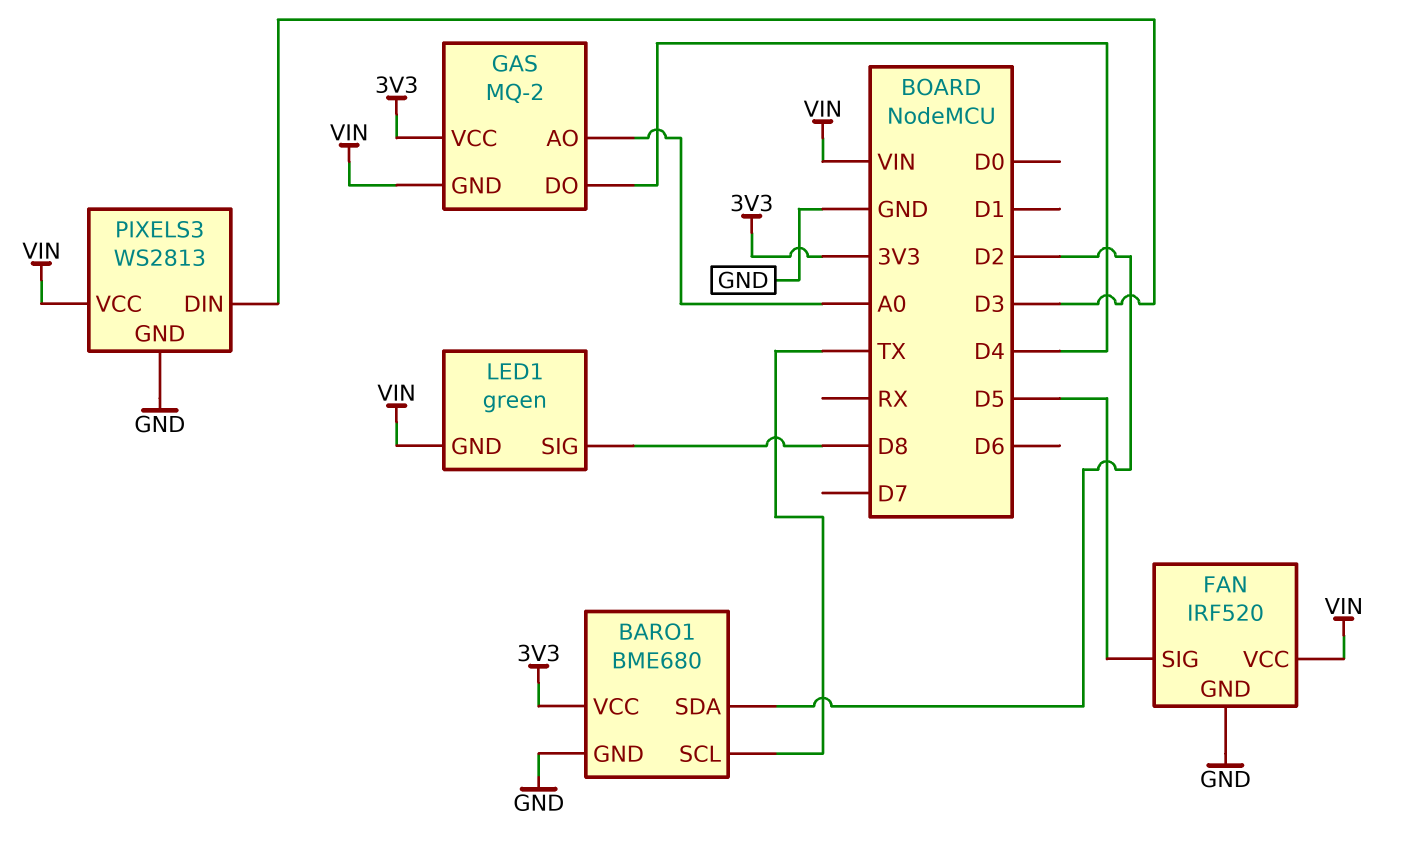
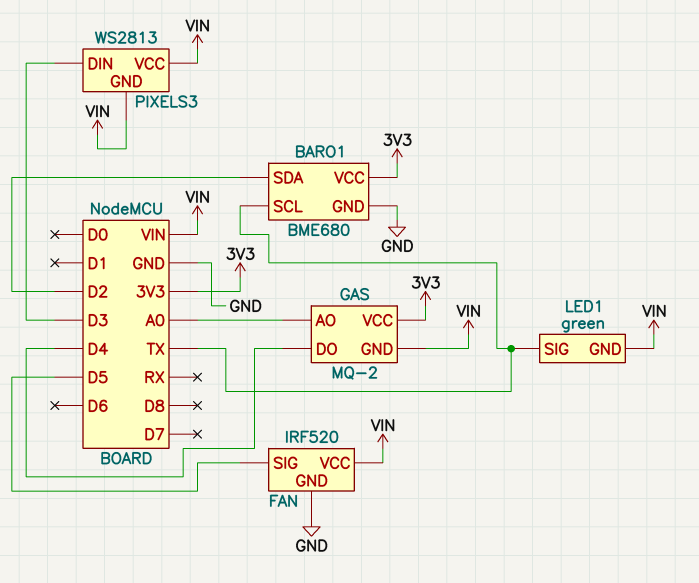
LED1 pin SIG: D8 -> TX
PIXELS3 pin GND: GND -> VIN

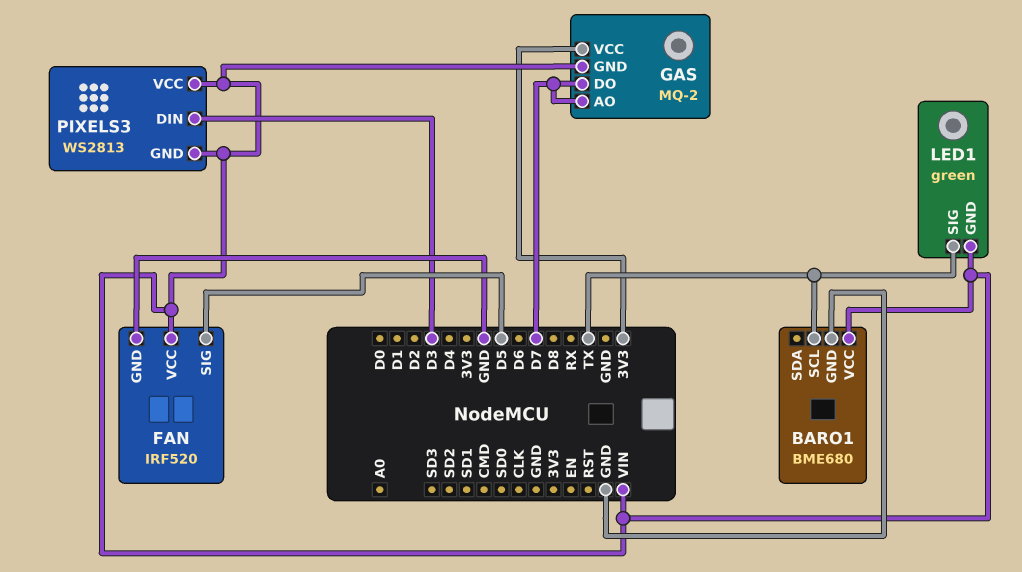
BARO1 pin SDA: D2 -> none
BARO1 pin VCC: 3V3 -> VIN
GAS pin AO: A0 -> D7
GAS pin DO: D4 -> D7

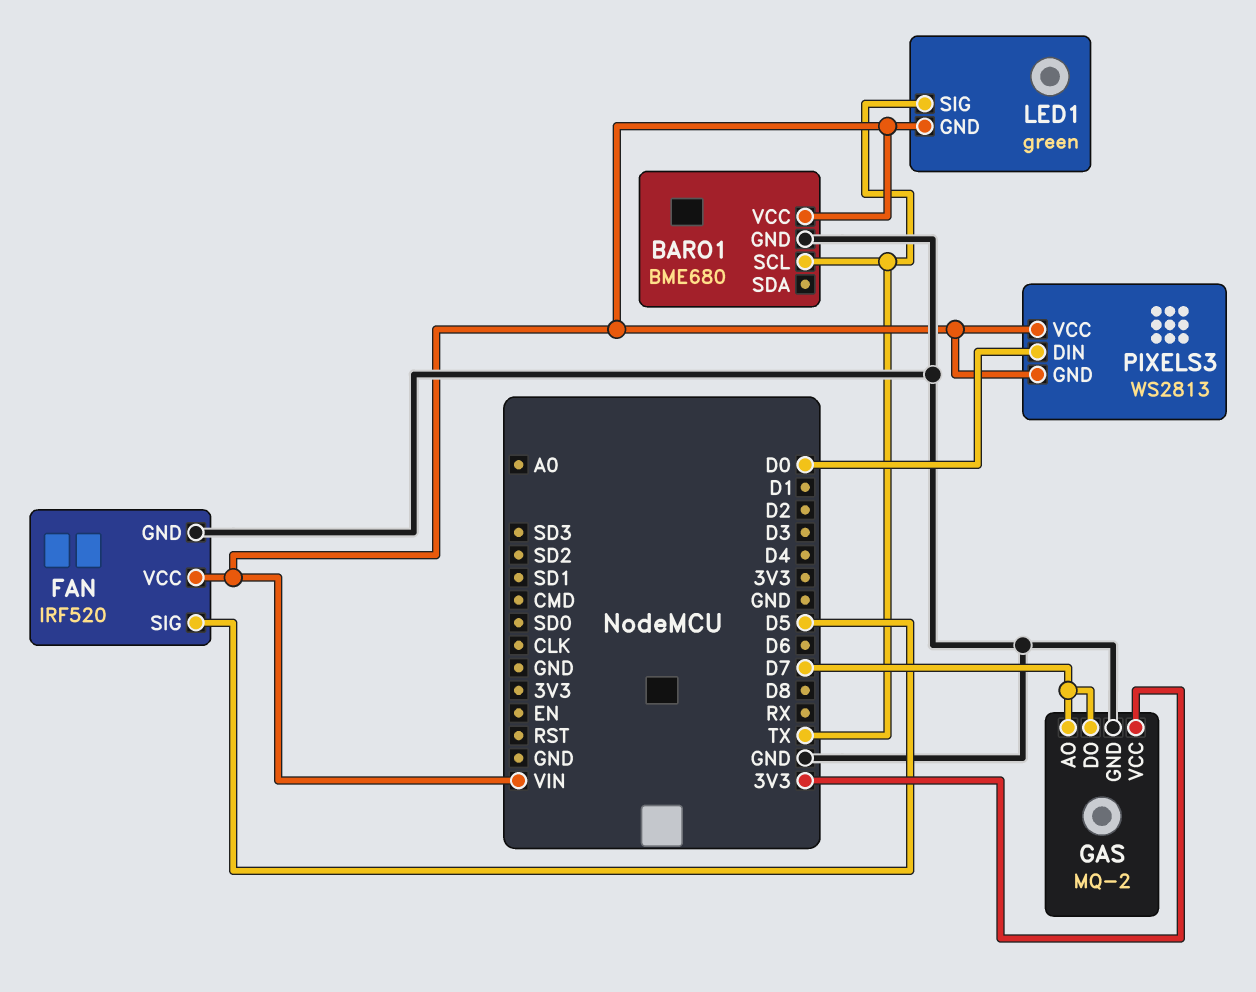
GAS pin GND: VIN -> GND
PIXELS3 pin DIN: D3 -> D0

